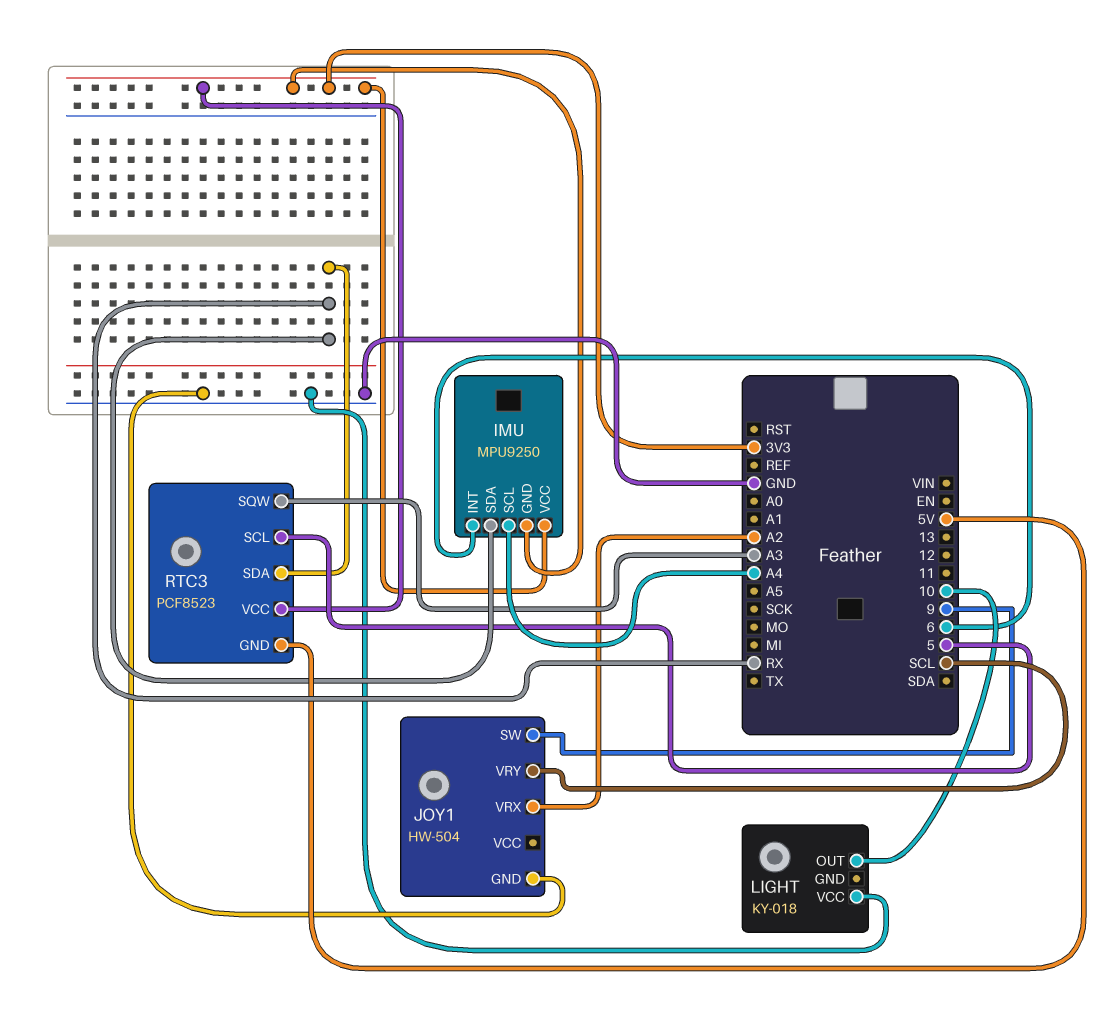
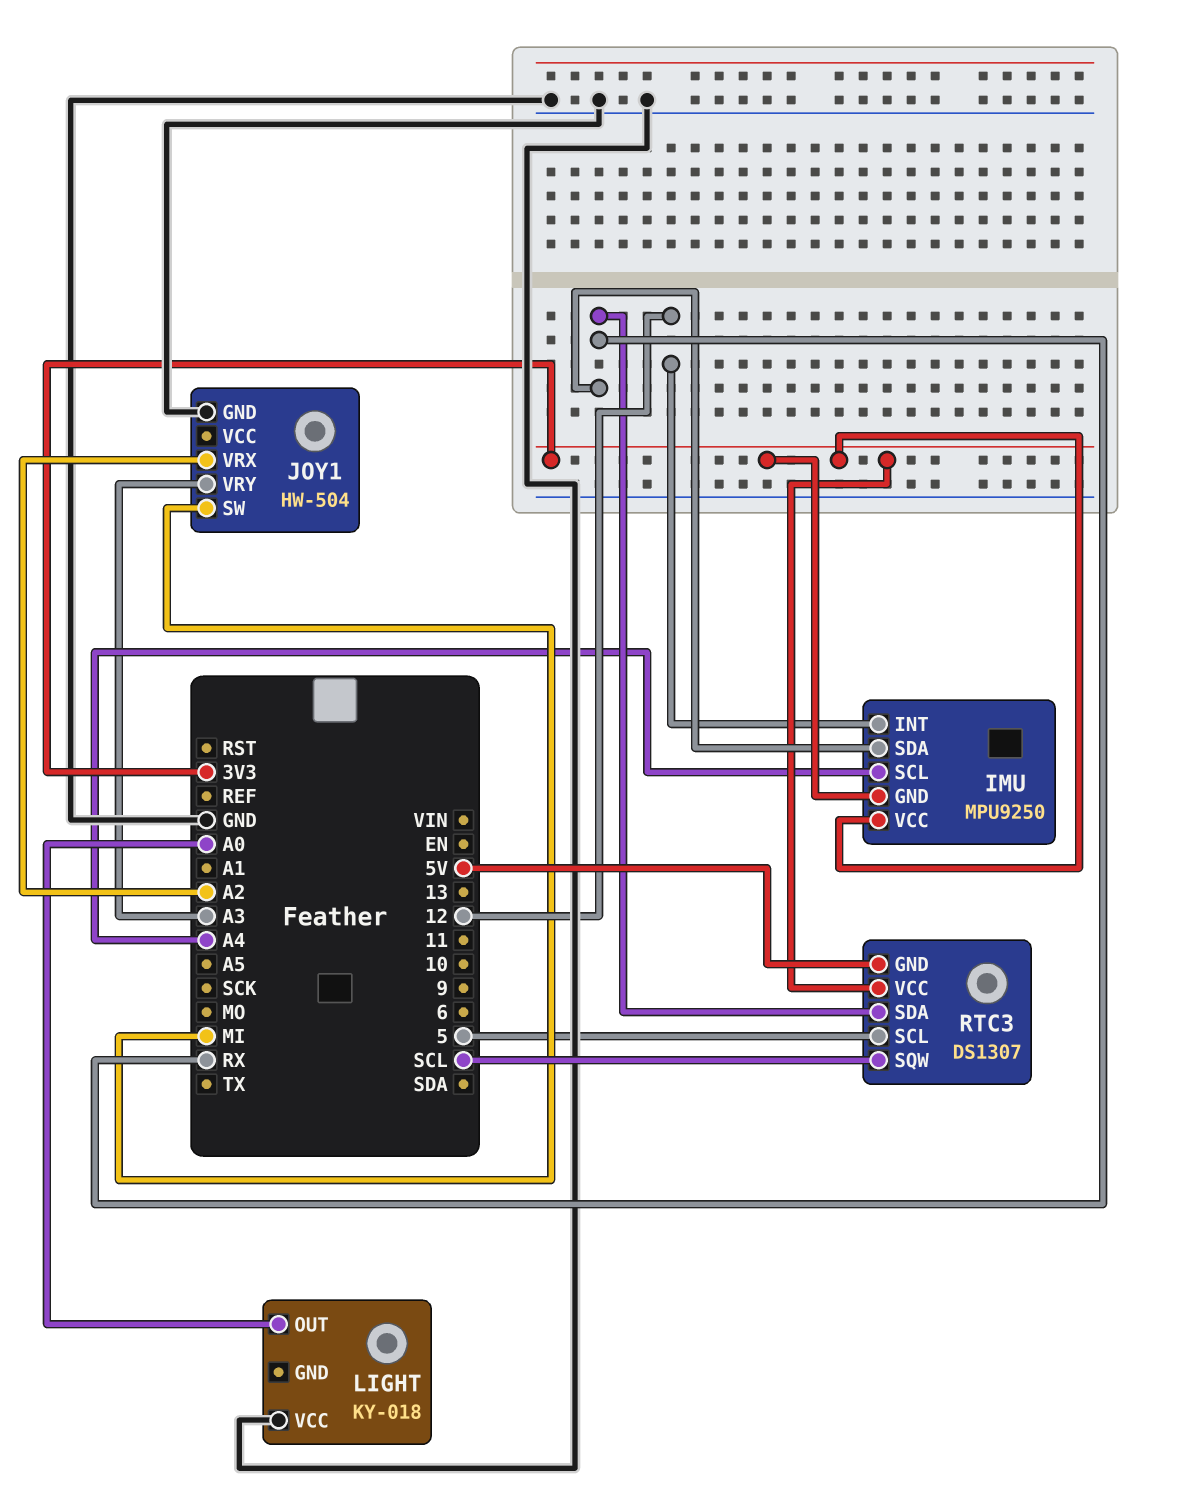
IMU pin INT: 6 -> 12
JOY1 pin SW: 9 -> MI
JOY1 pin VRY: SCL -> A3
LIGHT pin OUT: 10 -> A0
RTC3: PCF8523 -> DS1307
RTC3 pin SQW: A3 -> SCL

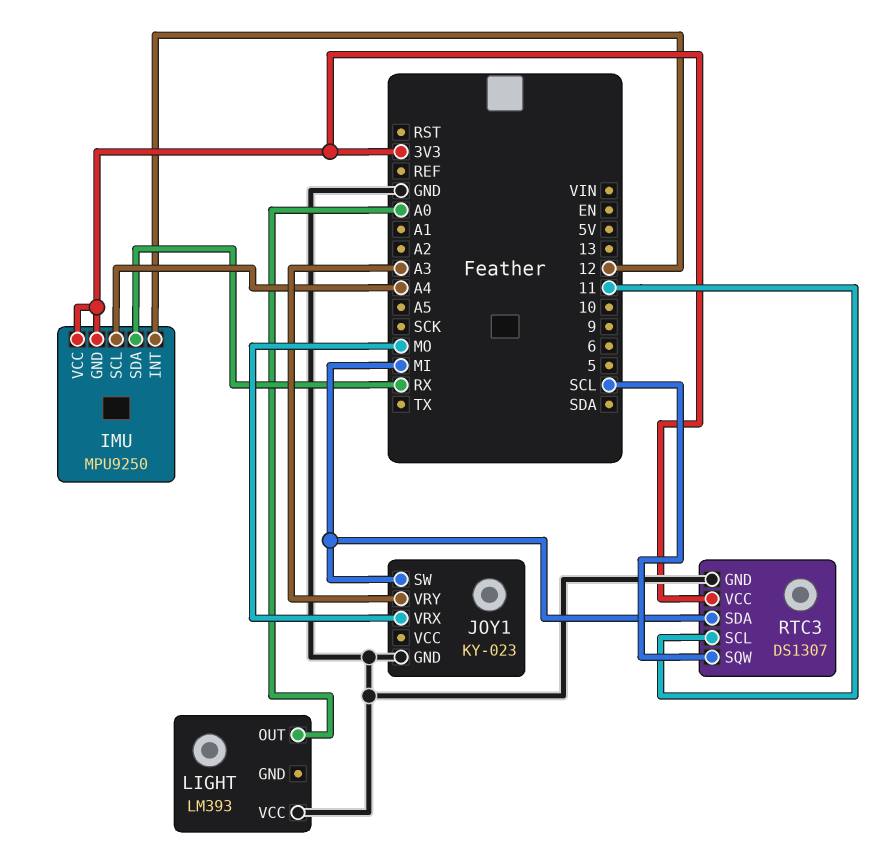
JOY1: HW-504 -> KY-023
JOY1 pin VRX: A2 -> MO
LIGHT: KY-018 -> LM393
RTC3 pin GND: 5V -> GND
RTC3 pin SCL: 5 -> 11
RTC3 pin SDA: RX -> MI

